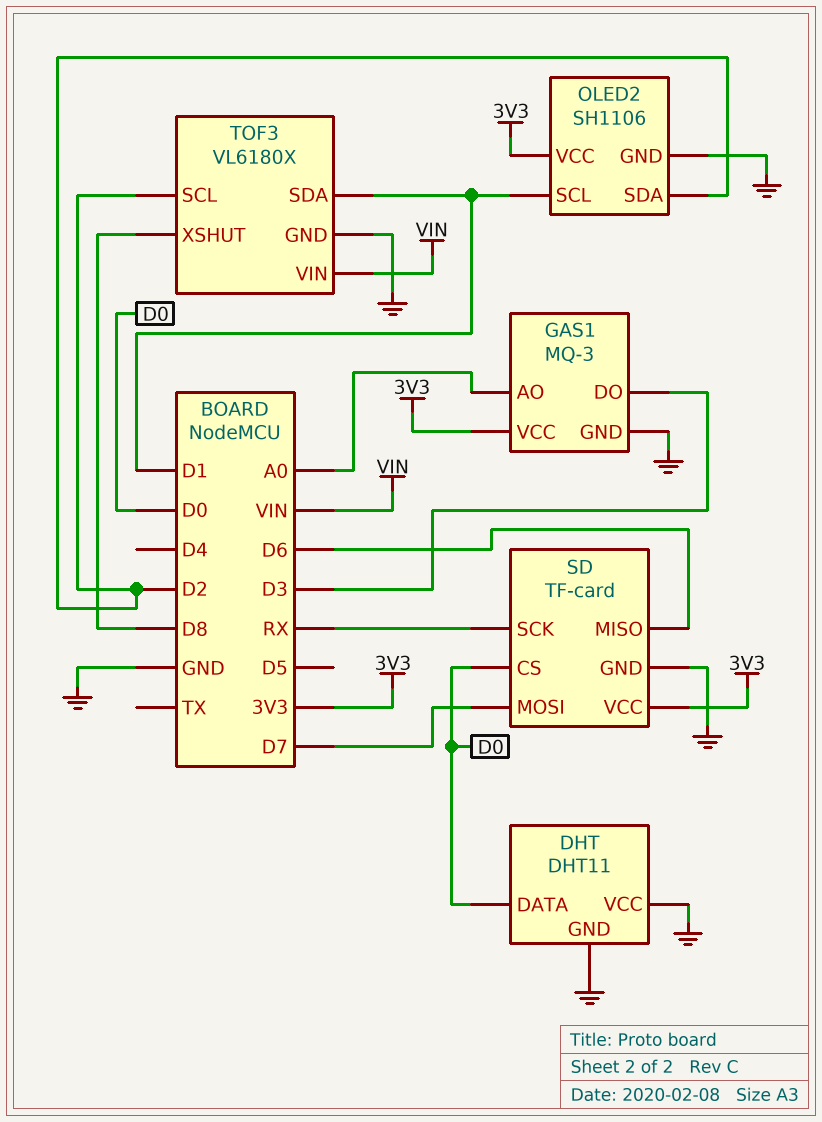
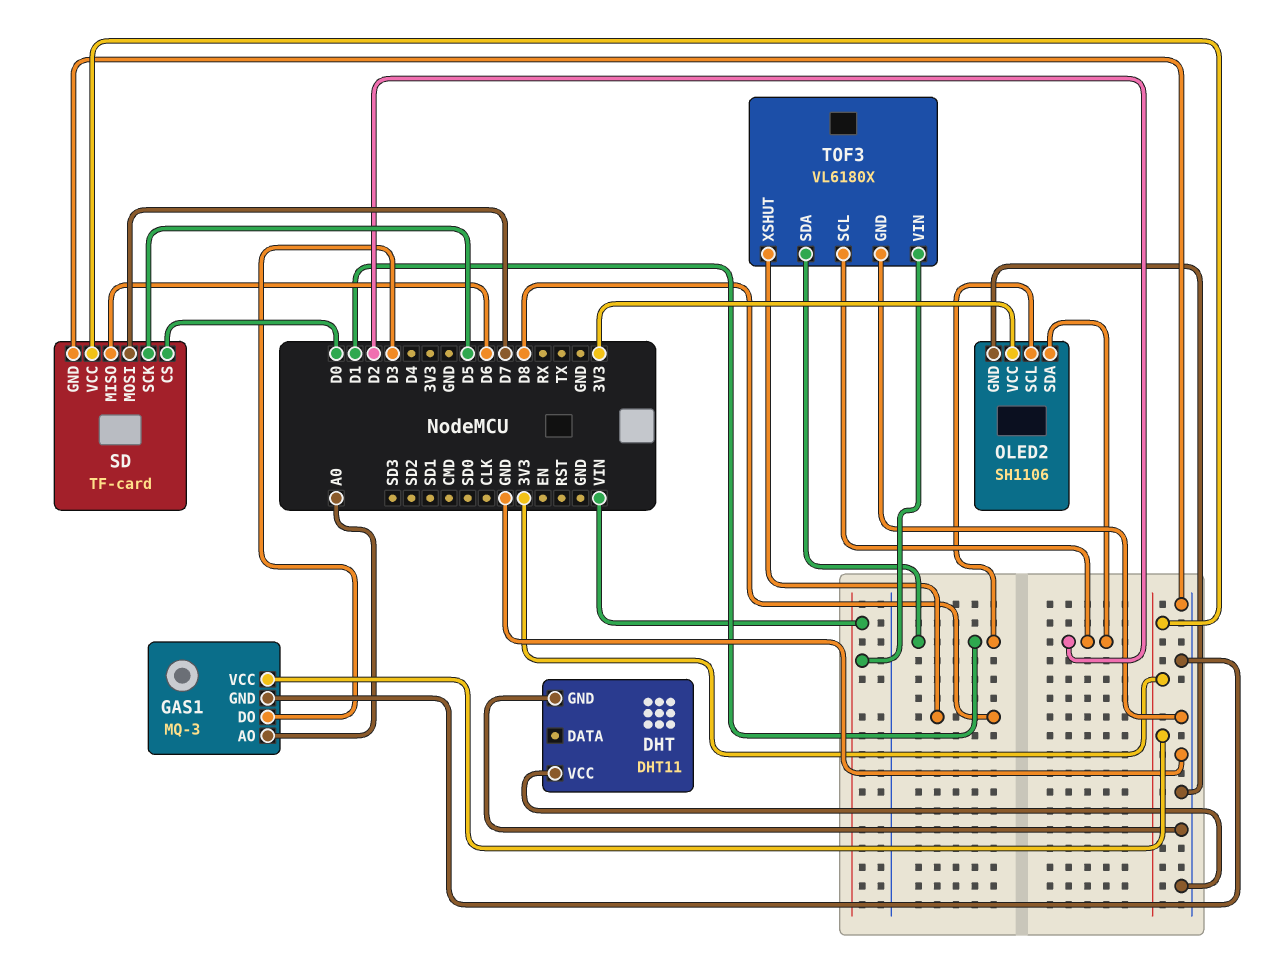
DHT pin DATA: D0 -> none
SD pin SCK: RX -> D5

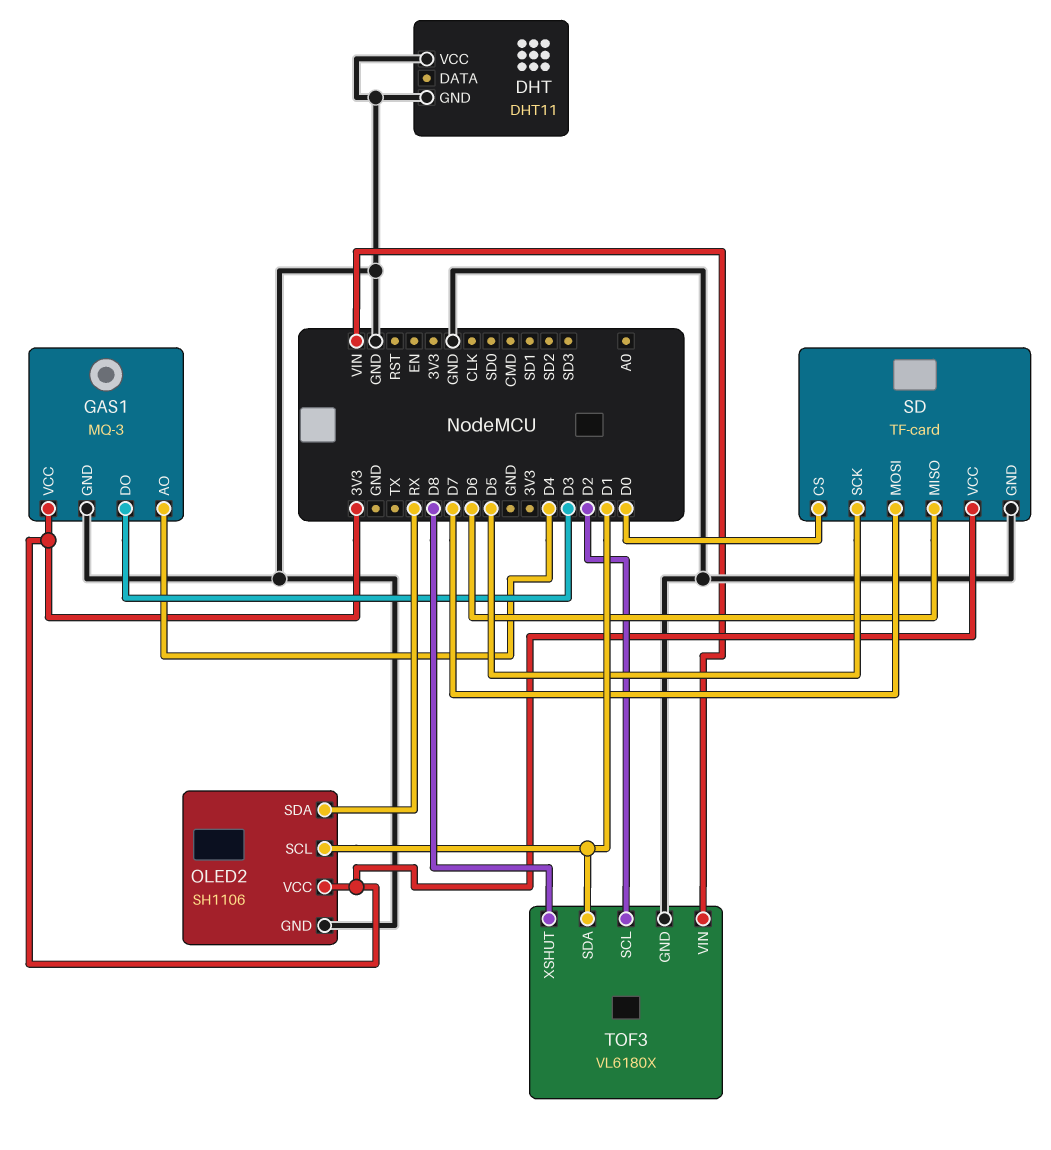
GAS1 pin AO: A0 -> D4
OLED2 pin SDA: D2 -> RX

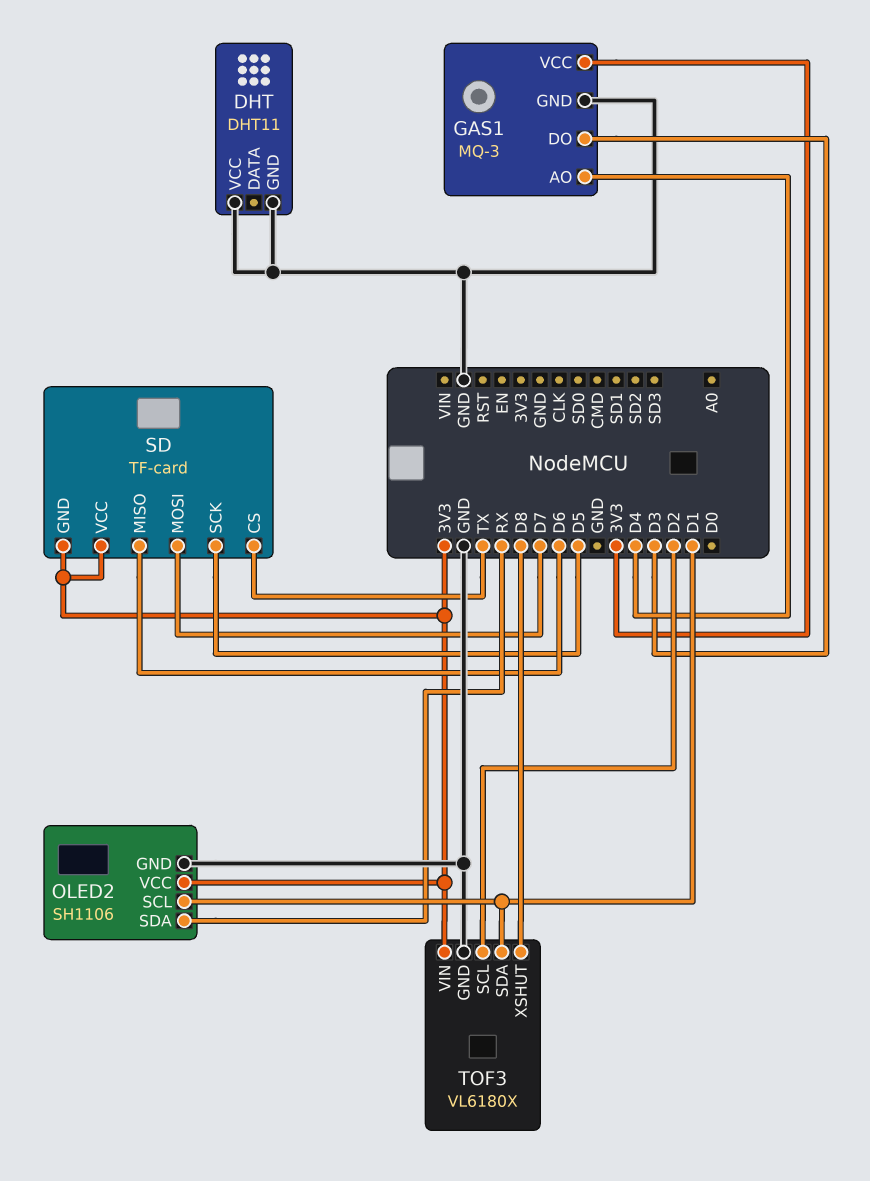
SD pin CS: D0 -> TX
SD pin GND: GND -> 3V3
TOF3 pin VIN: VIN -> 3V3

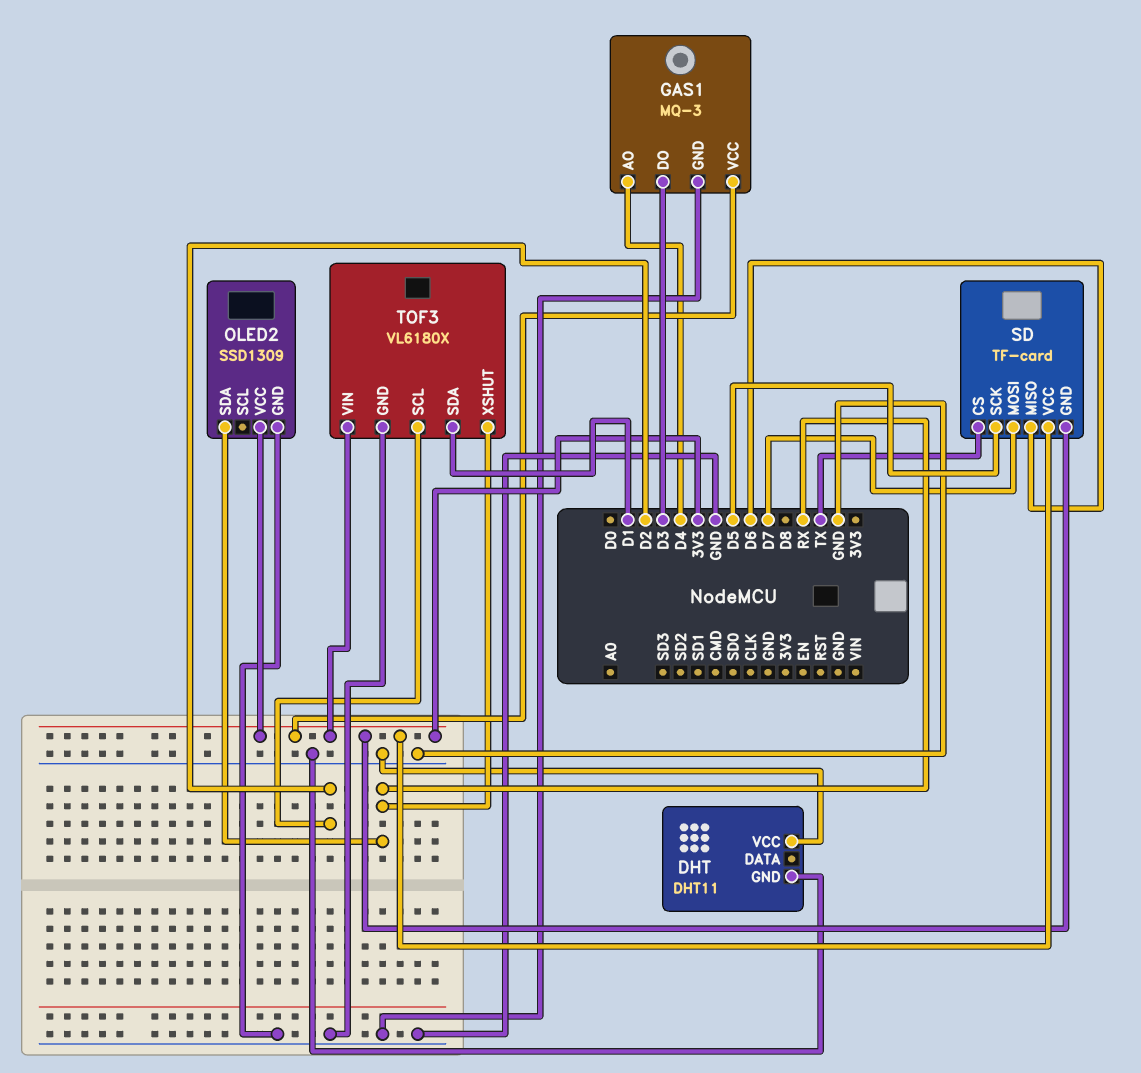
OLED2: SH1106 -> SSD1309
OLED2 pin SCL: D1 -> none
TOF3 pin XSHUT: D8 -> RX

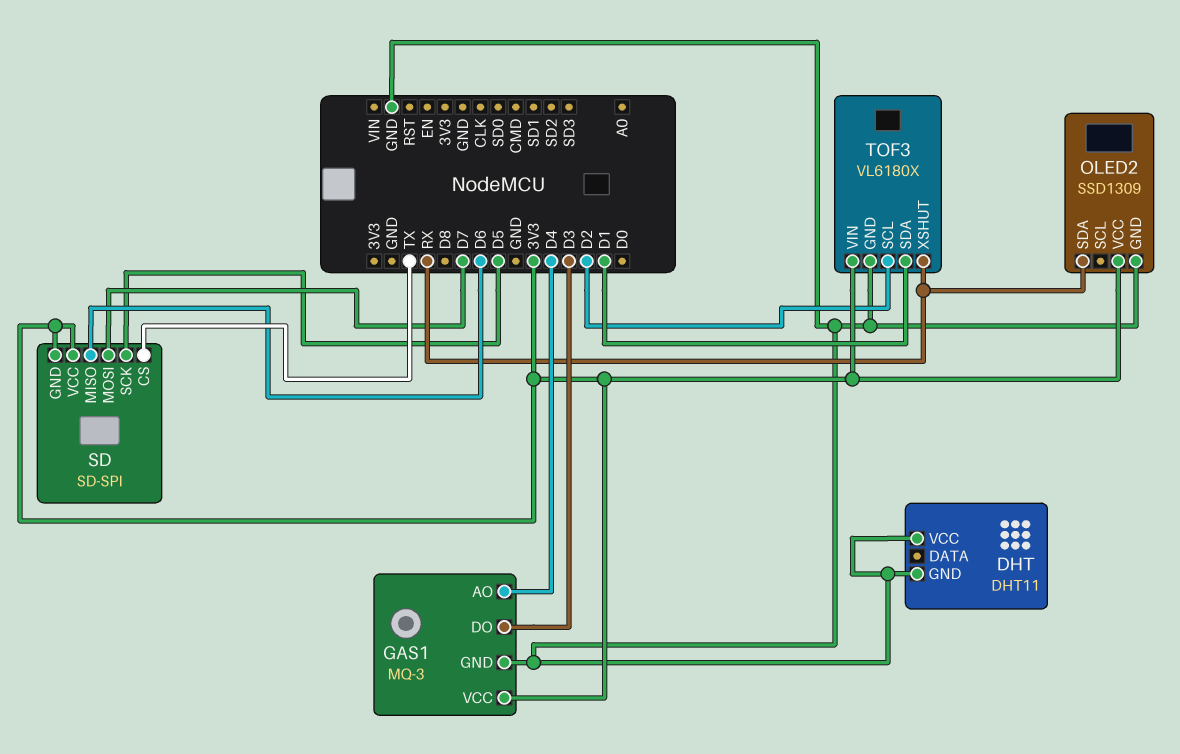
SD: TF-card -> SD-SPI

